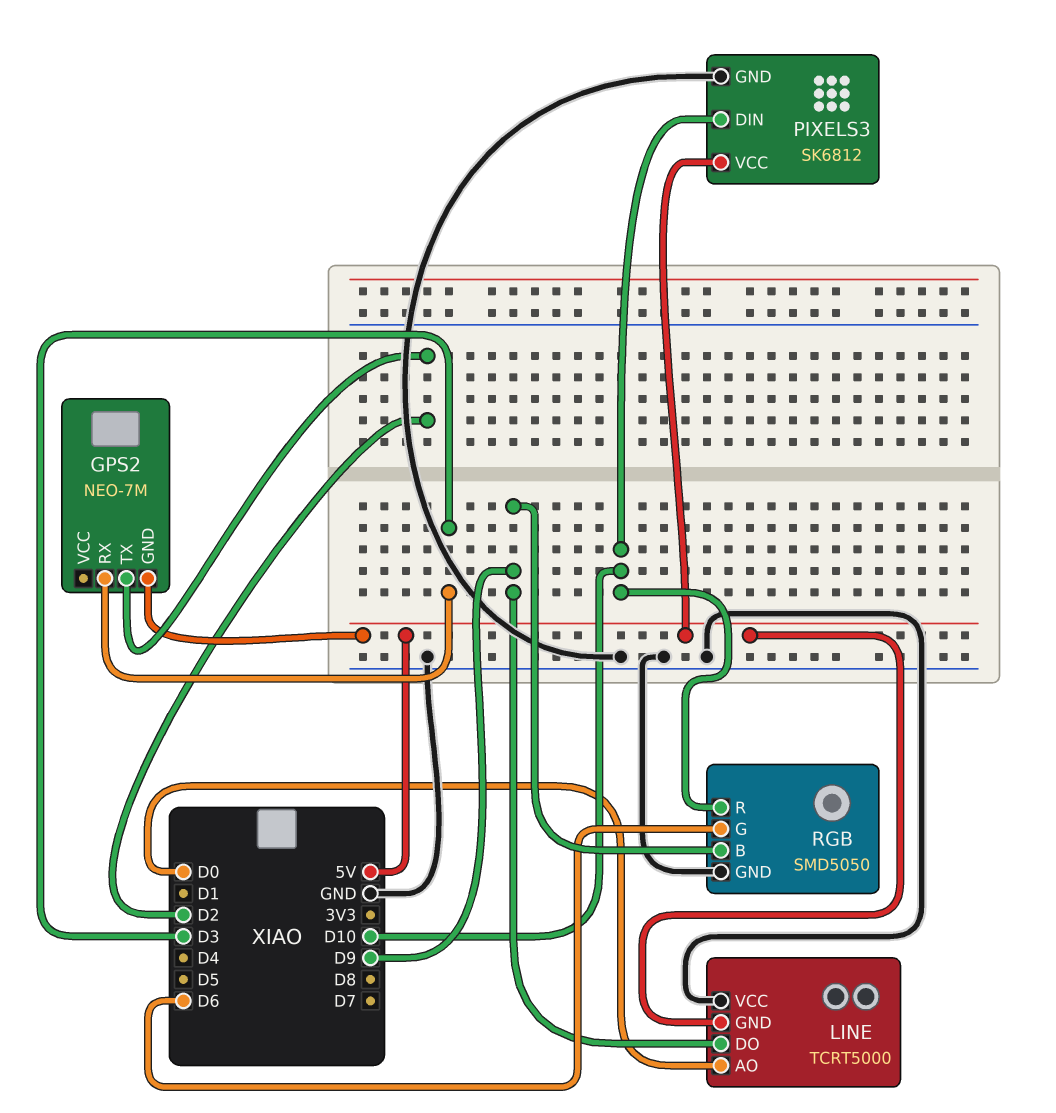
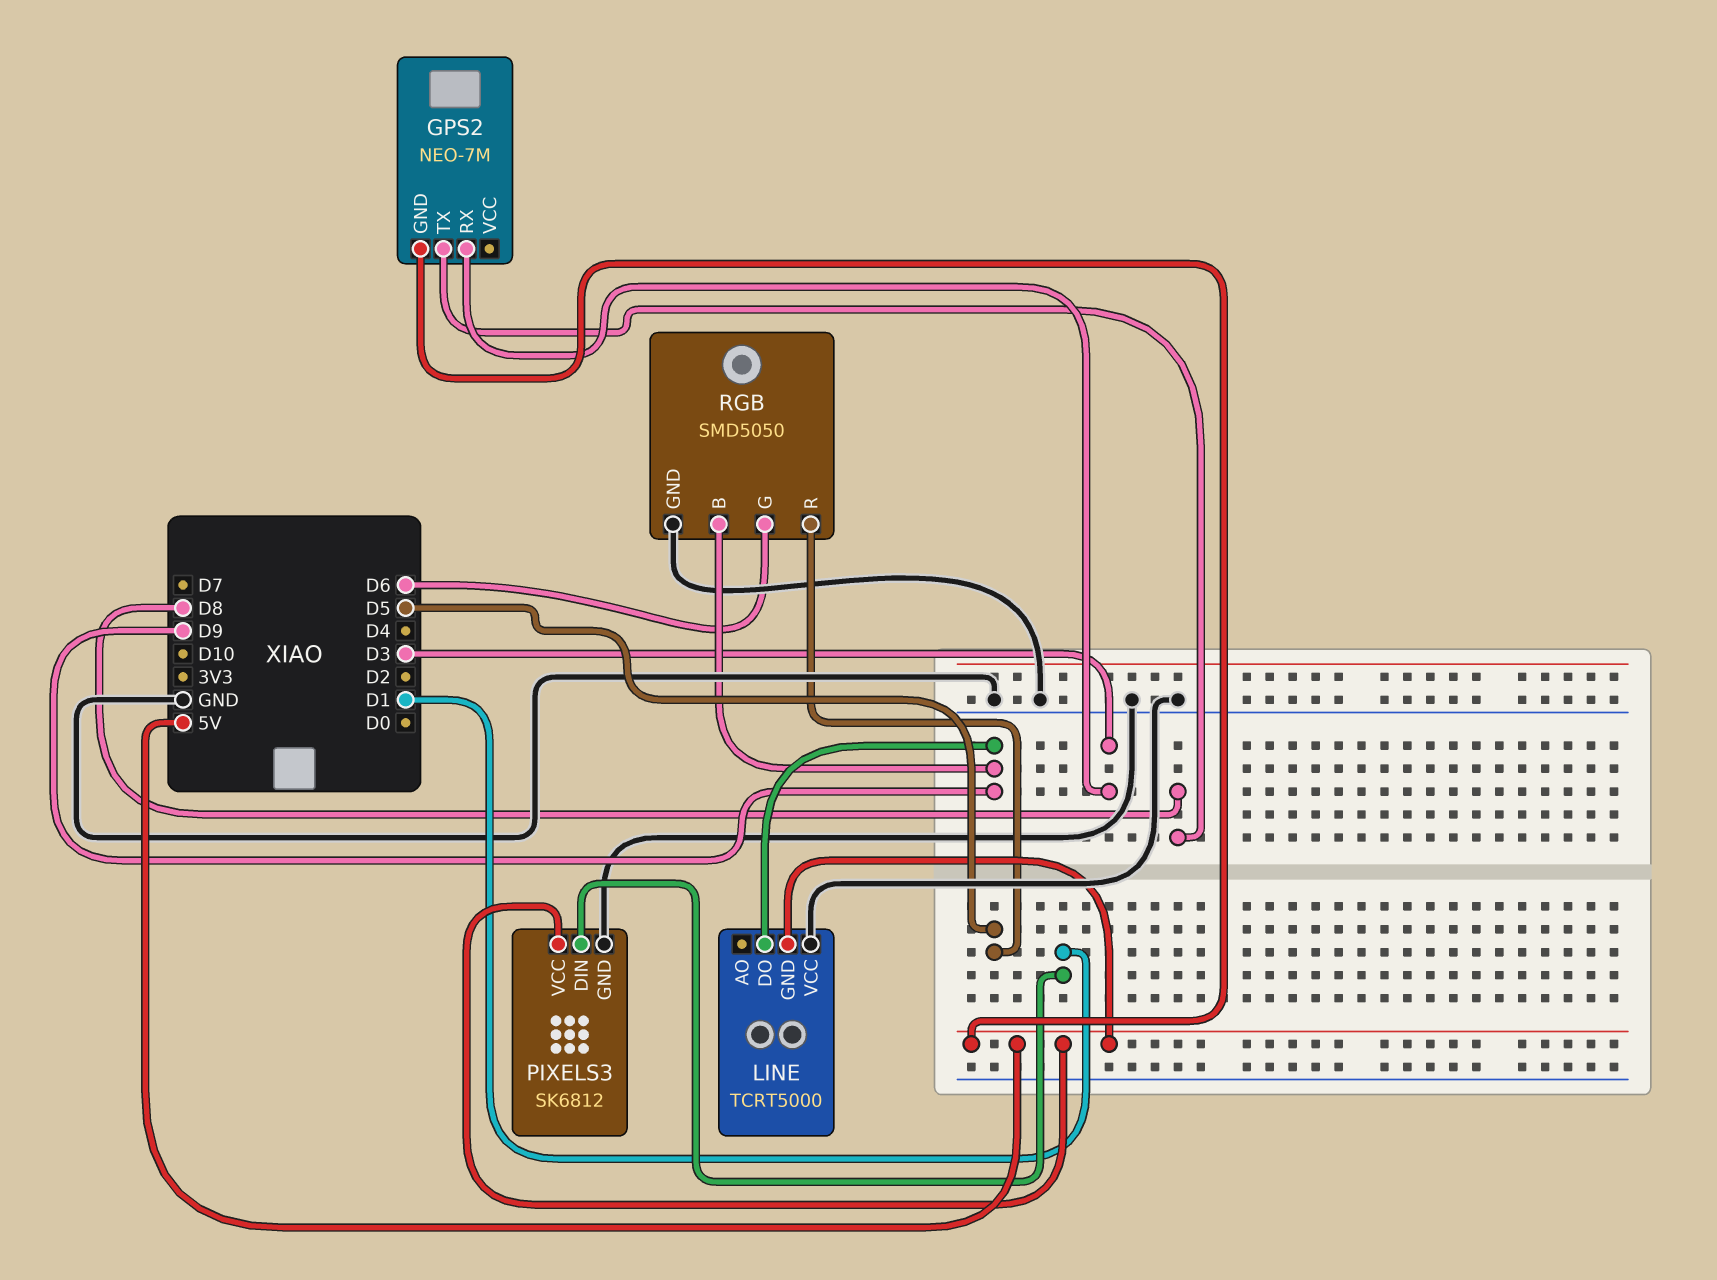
GPS2 pin TX: D2 -> D8
LINE pin AO: D0 -> none
PIXELS3 pin DIN: D10 -> D1
RGB pin R: D10 -> D5

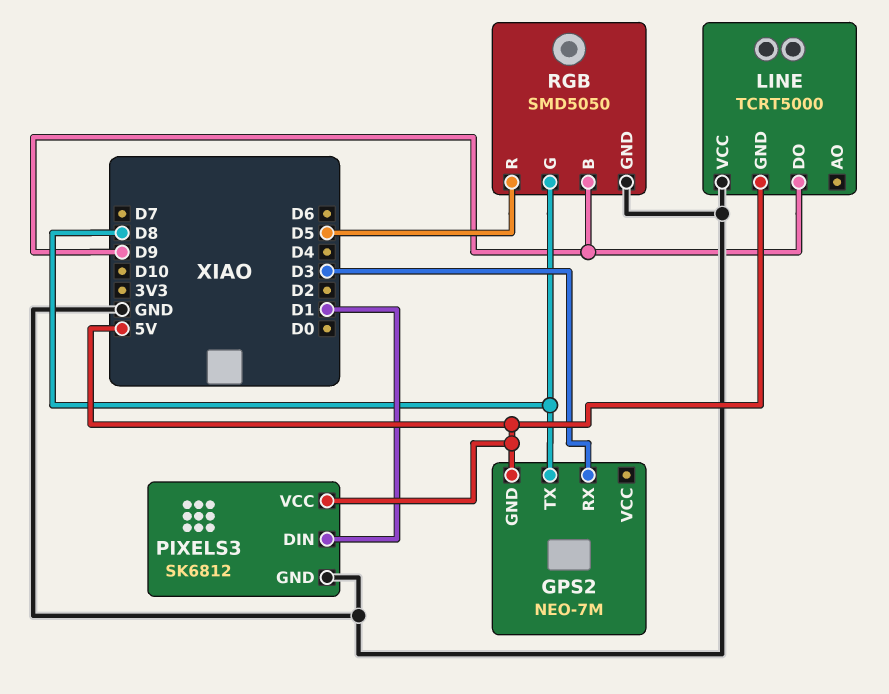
RGB pin G: D6 -> D8

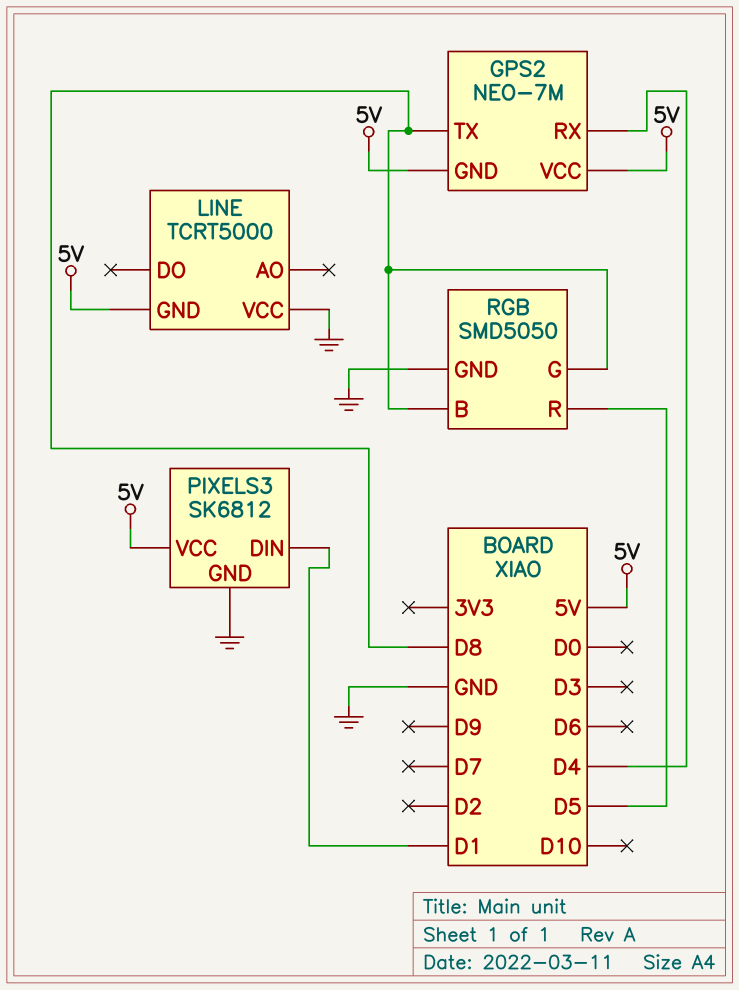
GPS2 pin RX: D3 -> D4
GPS2 pin VCC: none -> 5V
LINE pin DO: D9 -> none
RGB pin B: D9 -> D8

